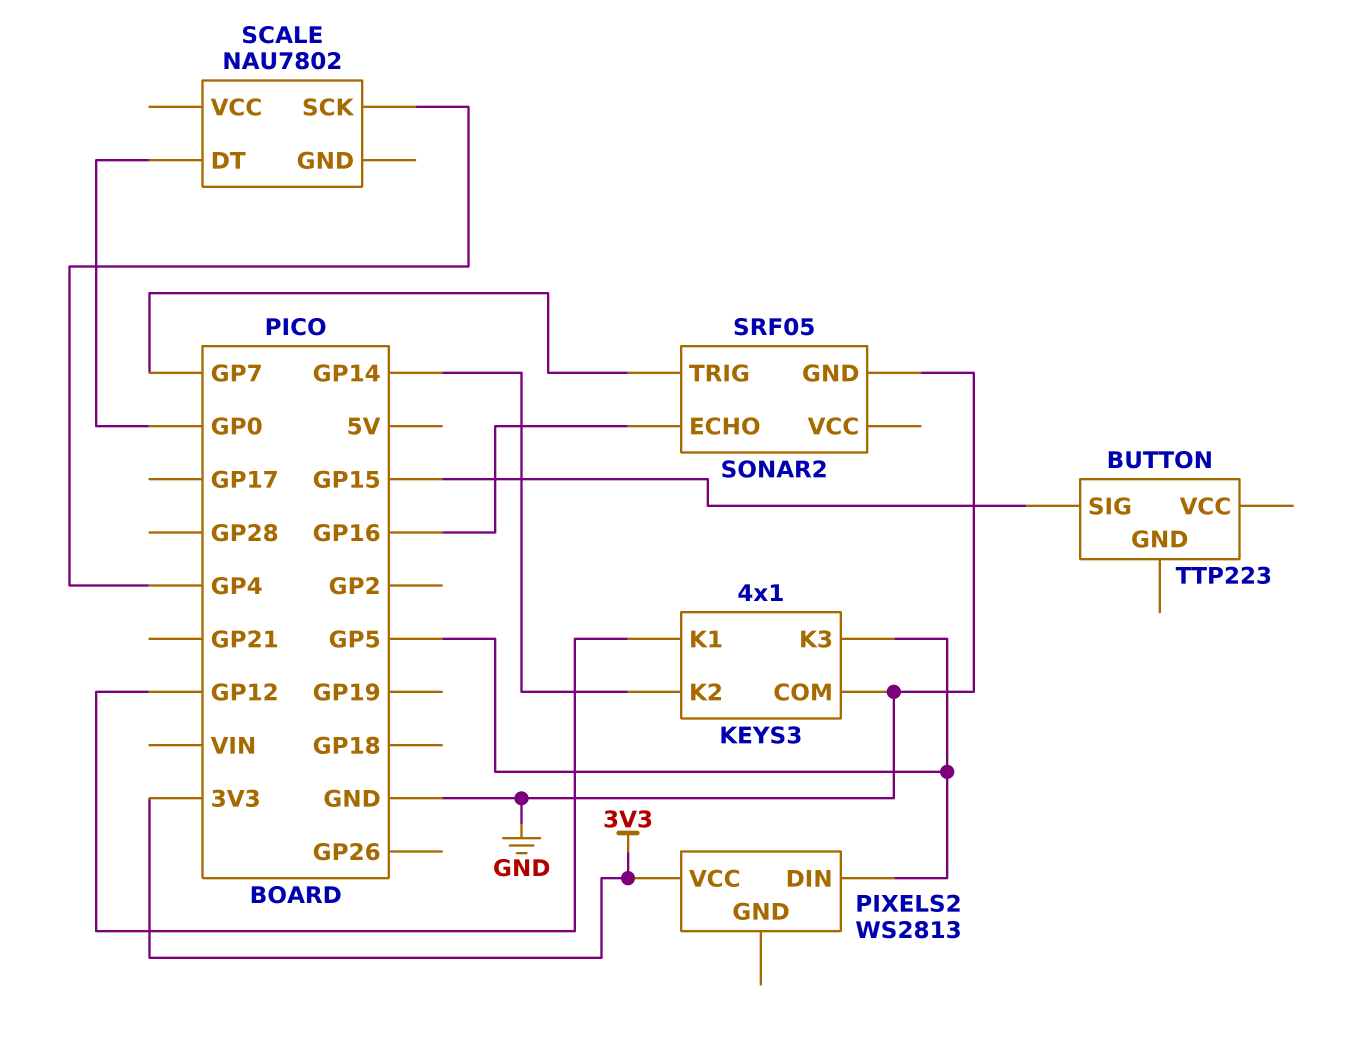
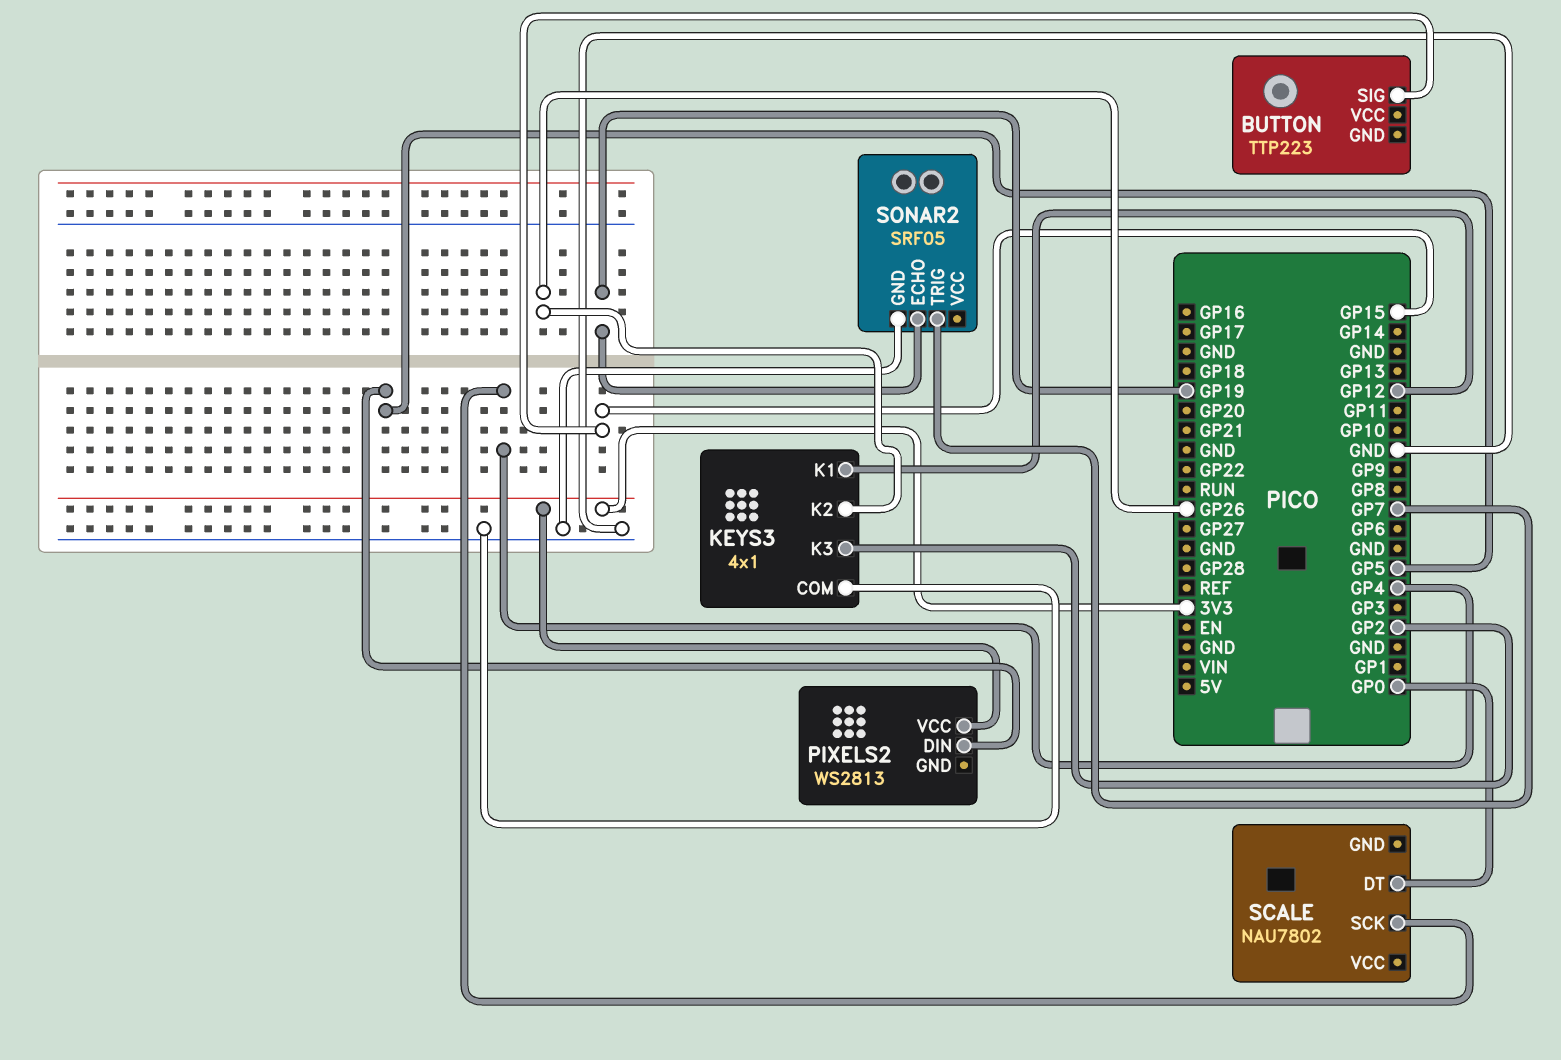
KEYS3 pin K2: GP14 -> GP26
KEYS3 pin K3: GP5 -> GP2
SONAR2 pin ECHO: GP16 -> GP19

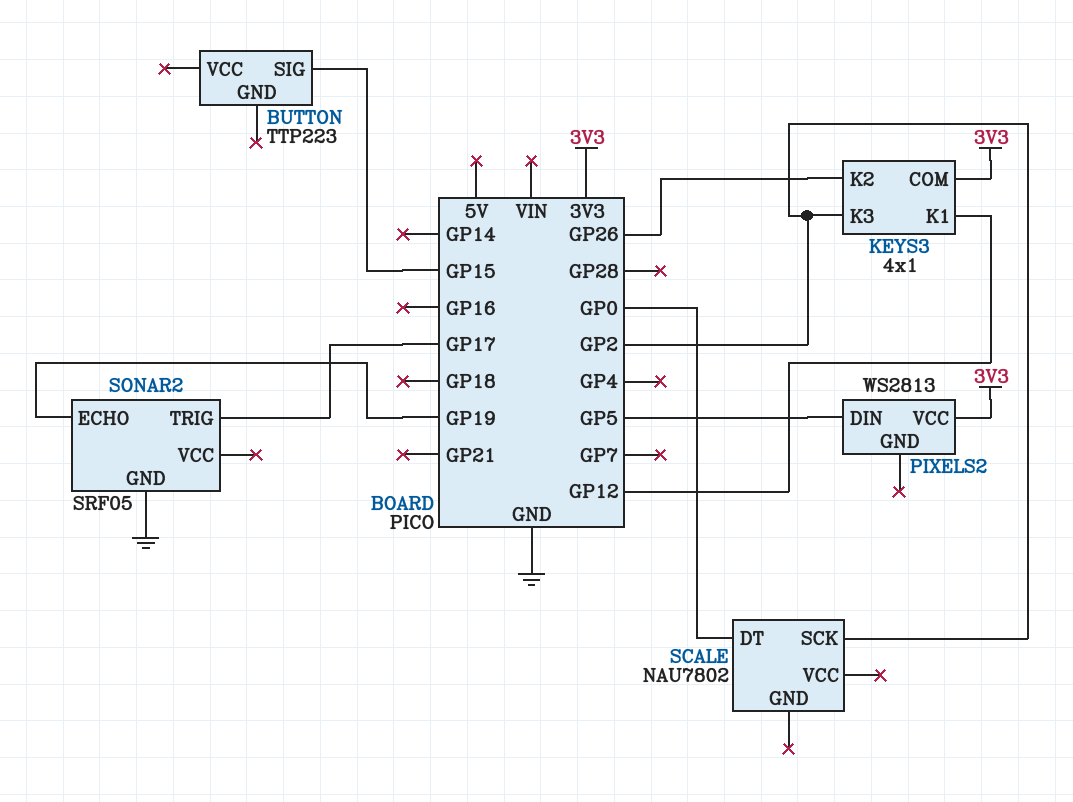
KEYS3 pin COM: GND -> 3V3
SCALE pin SCK: GP4 -> GP2
SONAR2 pin TRIG: GP7 -> GP17

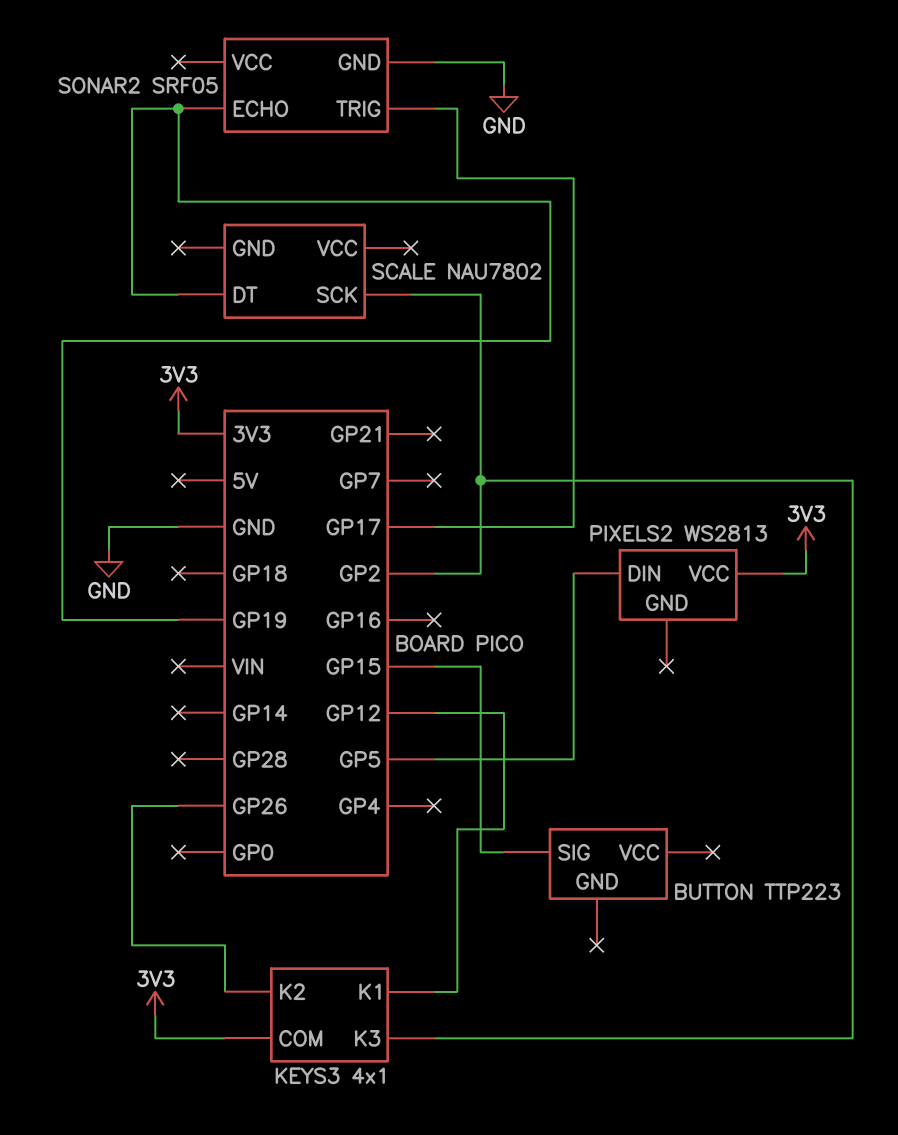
SCALE pin DT: GP0 -> GP19

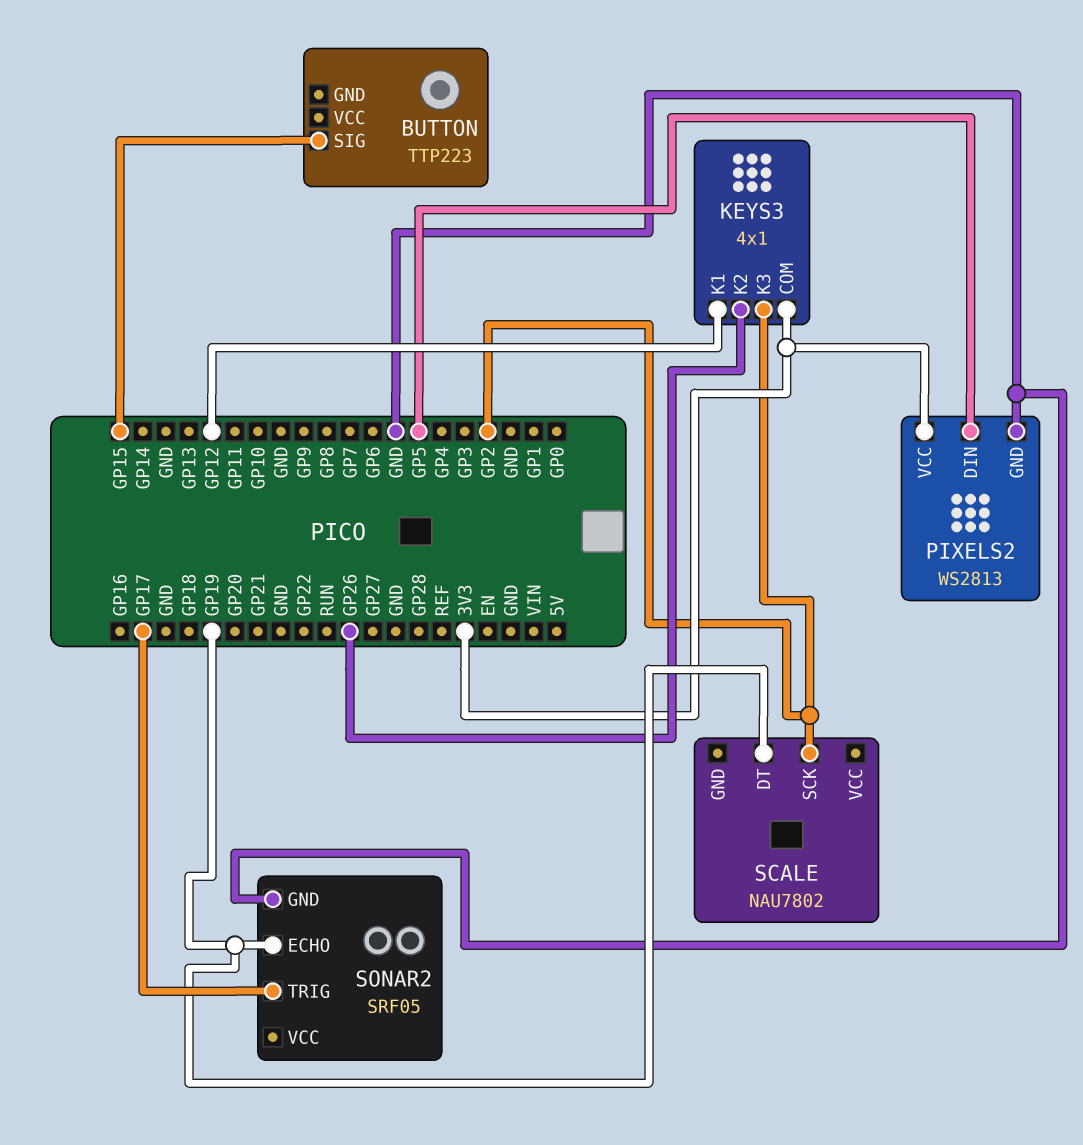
PIXELS2 pin GND: none -> GND

